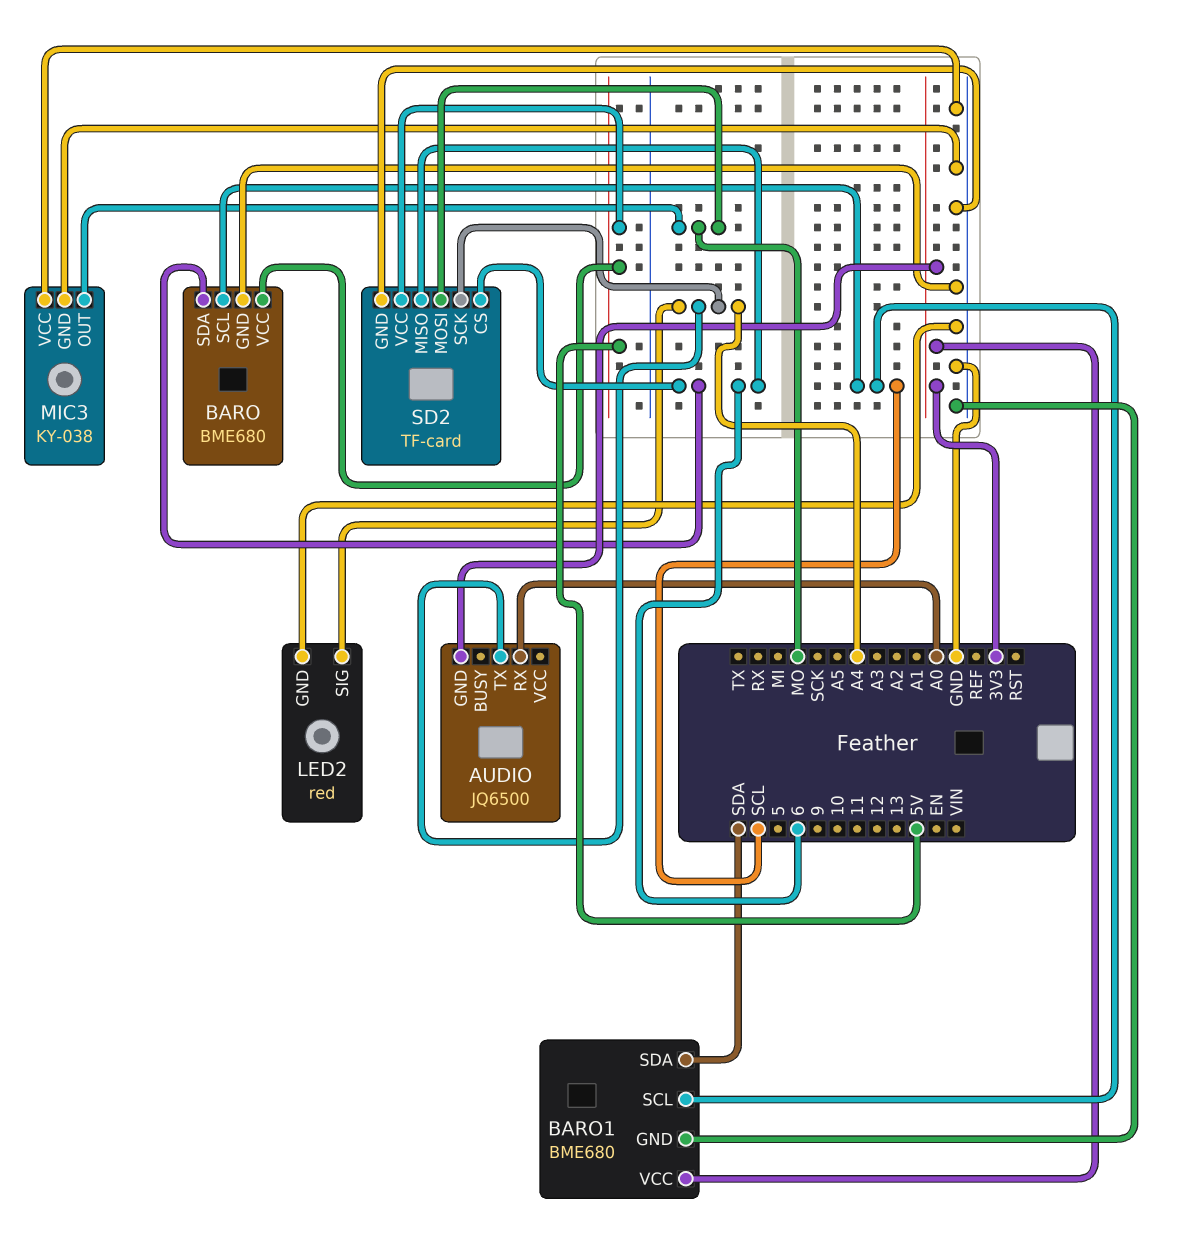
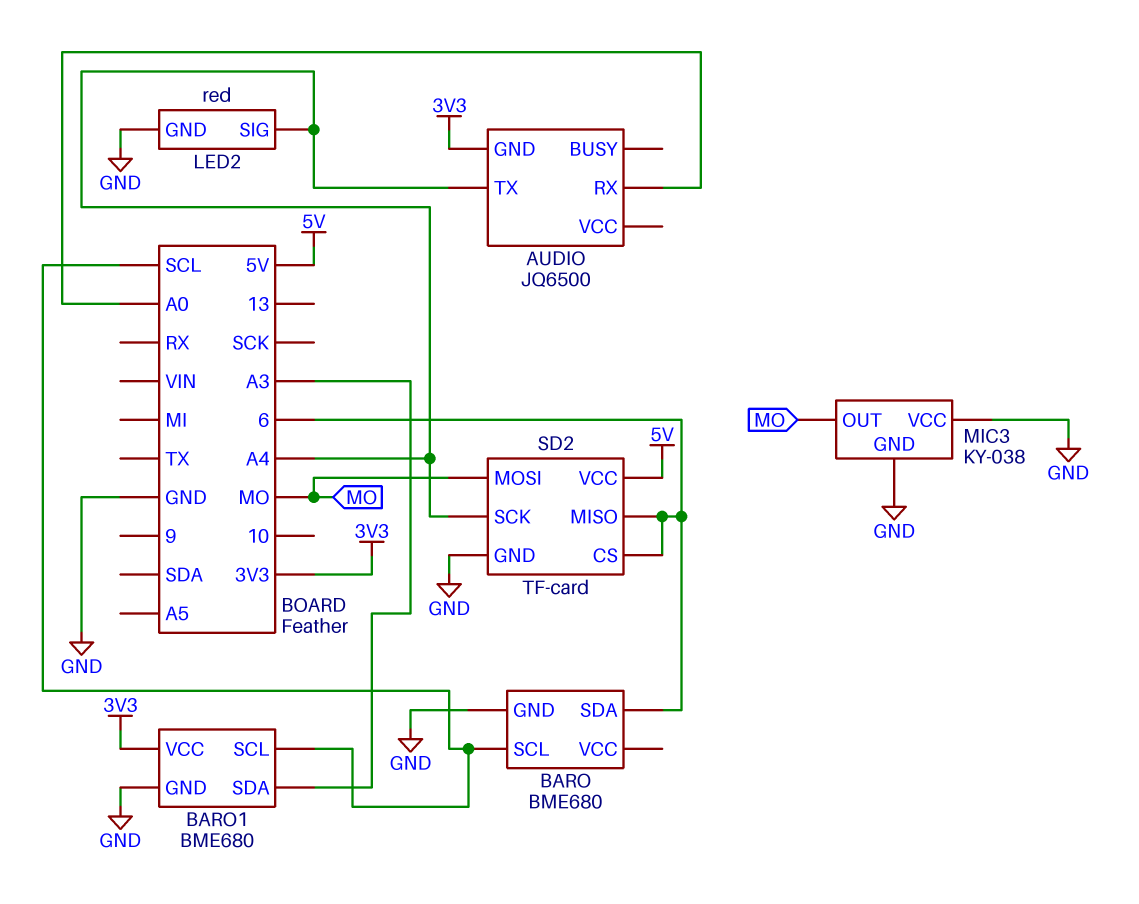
BARO pin VCC: 5V -> none
BARO1 pin SDA: SDA -> A3

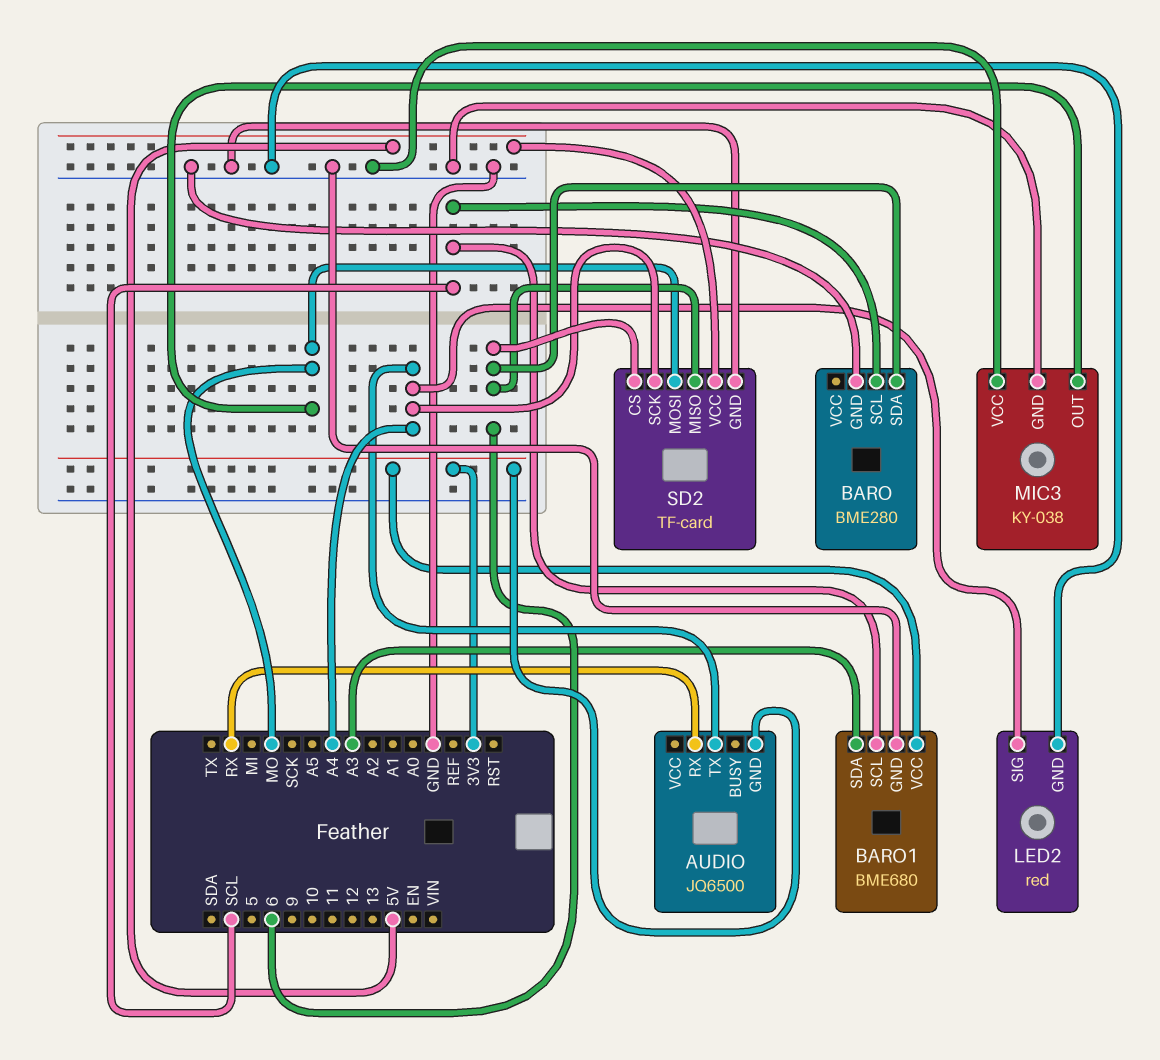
AUDIO pin RX: A0 -> RX
BARO: BME680 -> BME280

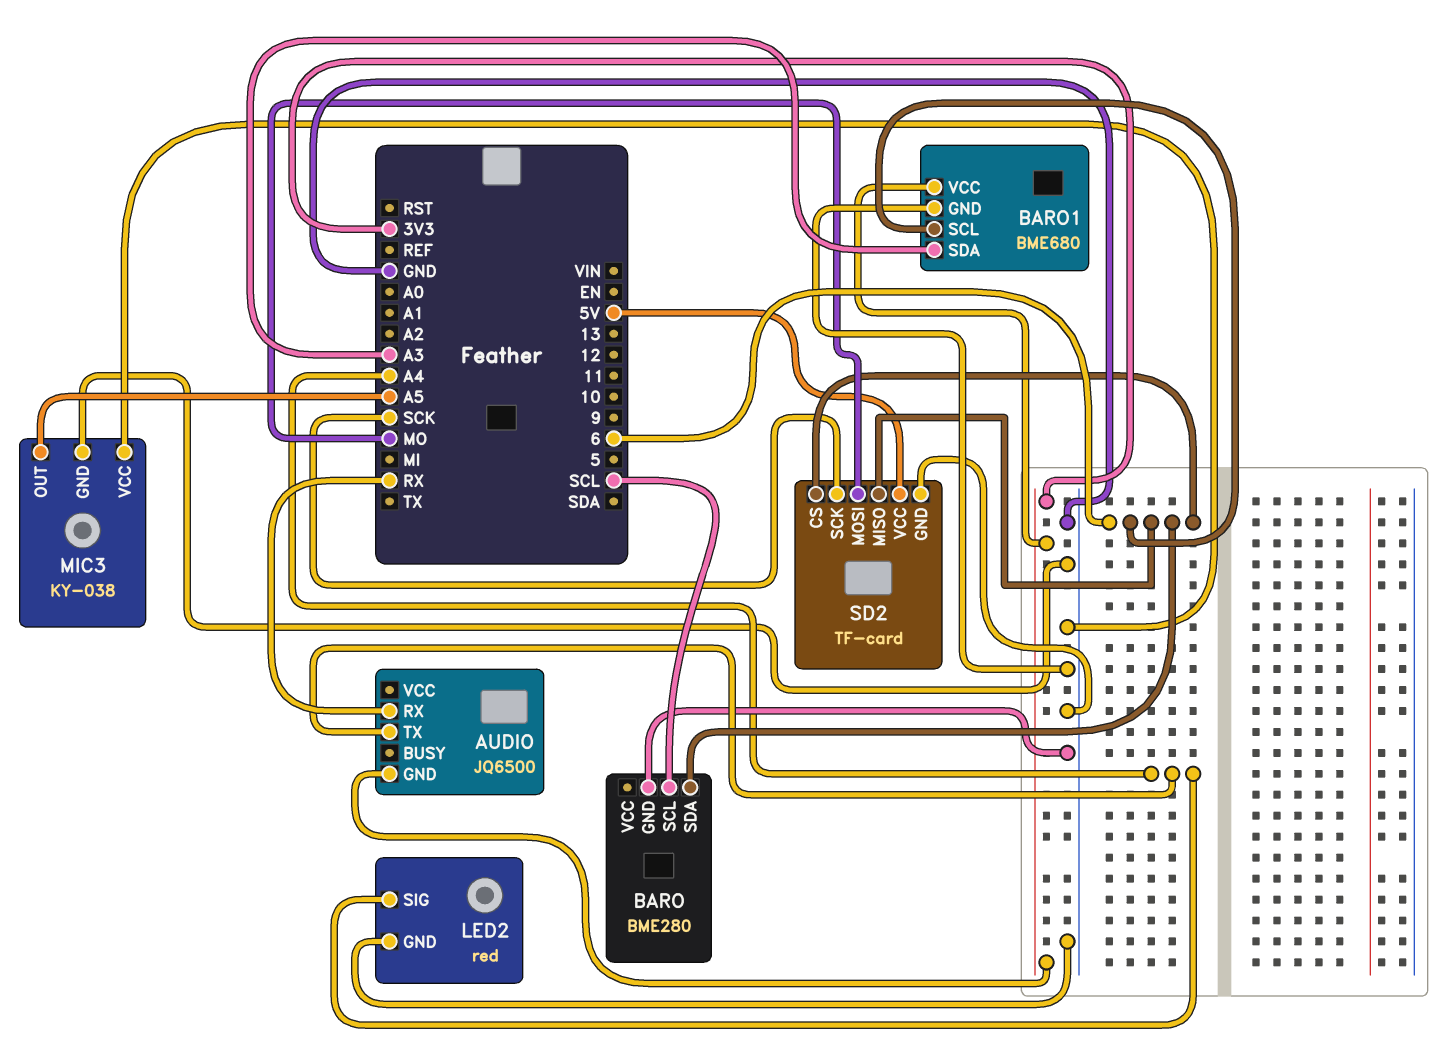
BARO1 pin SCL: SCL -> 6
MIC3 pin OUT: MO -> A5
SD2 pin SCK: A4 -> SCK

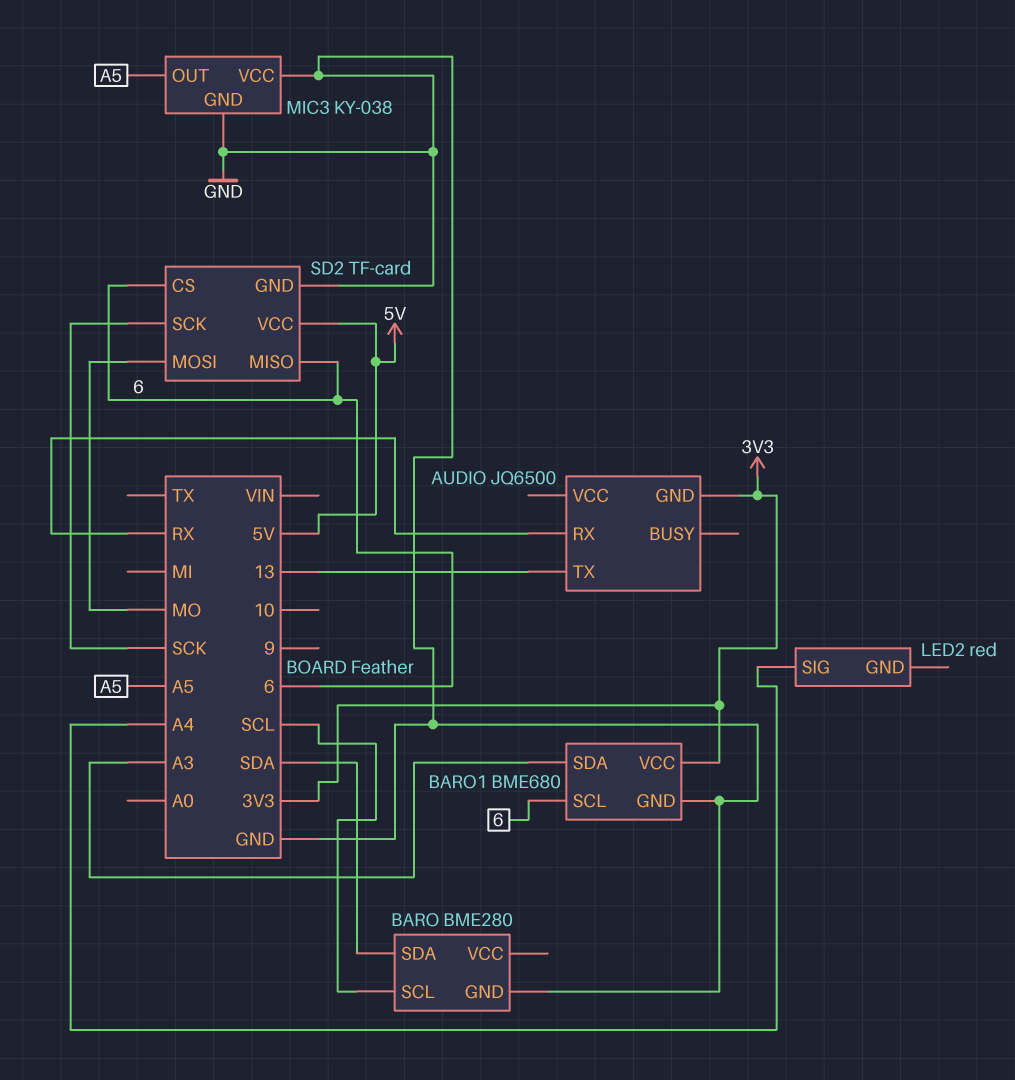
AUDIO pin TX: A4 -> 13
BARO pin SDA: 6 -> SDA
LED2 pin GND: GND -> none

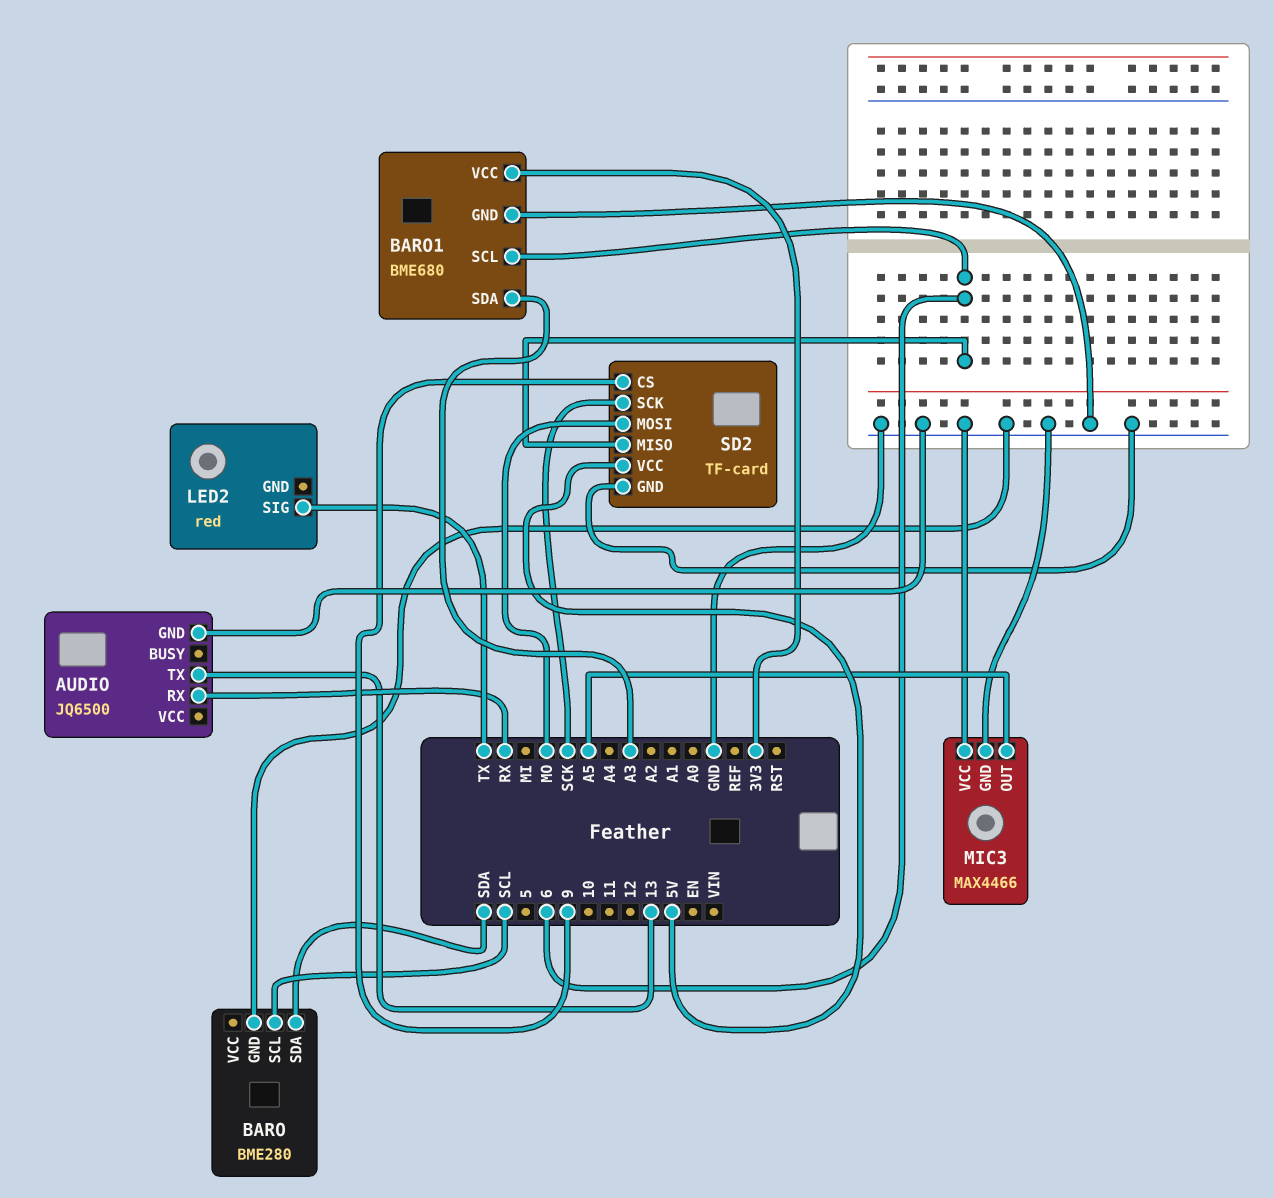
AUDIO pin GND: 3V3 -> GND
LED2 pin SIG: A4 -> TX
MIC3: KY-038 -> MAX4466
SD2 pin CS: 6 -> 9

